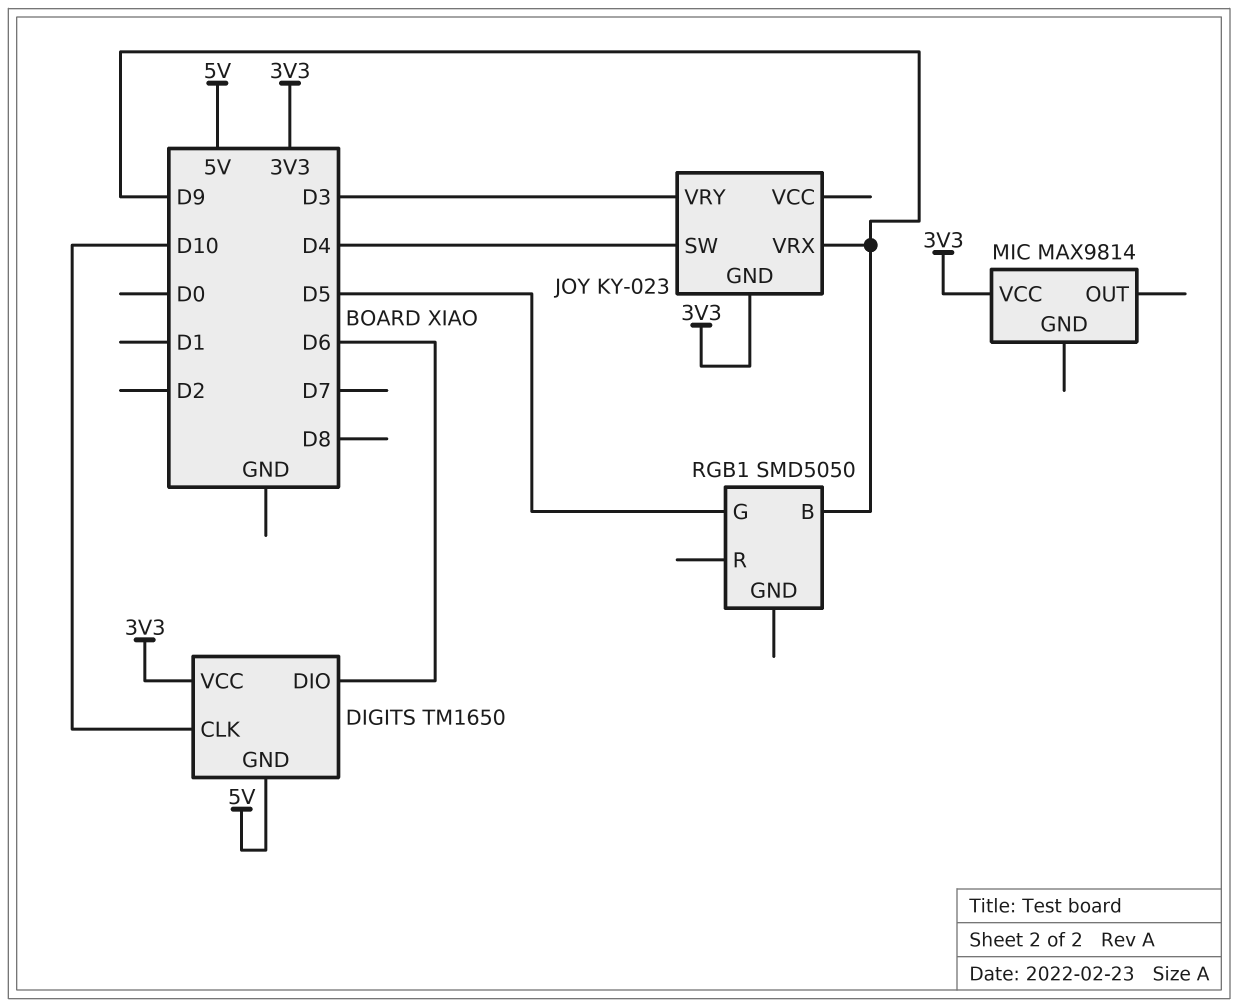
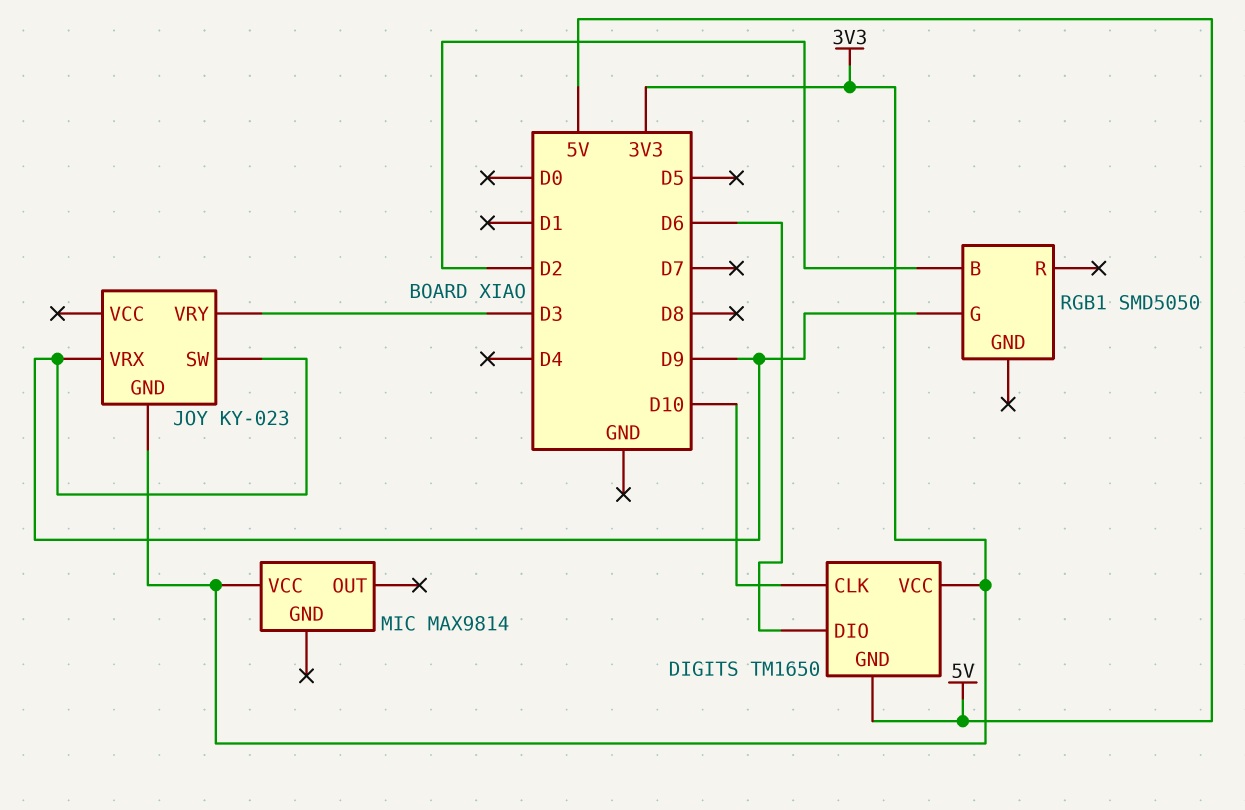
JOY pin SW: D4 -> D9
RGB1 pin B: D9 -> D2
RGB1 pin G: D5 -> D9

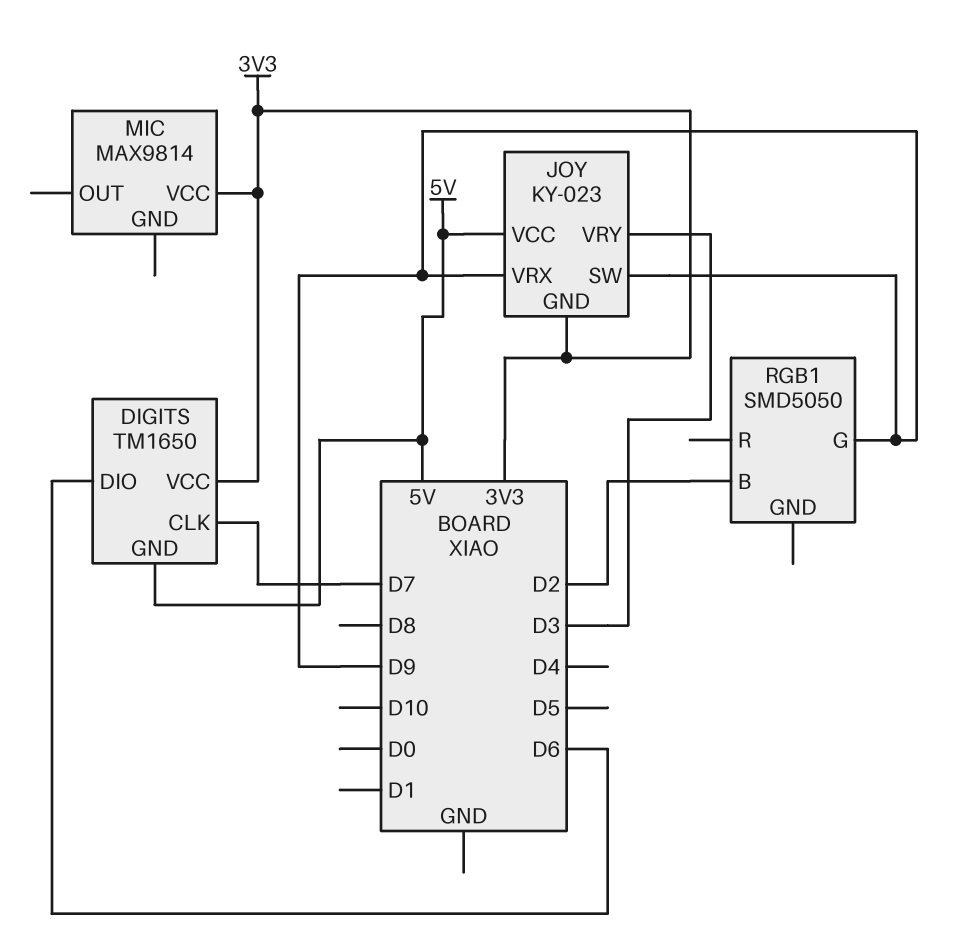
DIGITS pin CLK: D10 -> D7
JOY pin VCC: none -> 5V

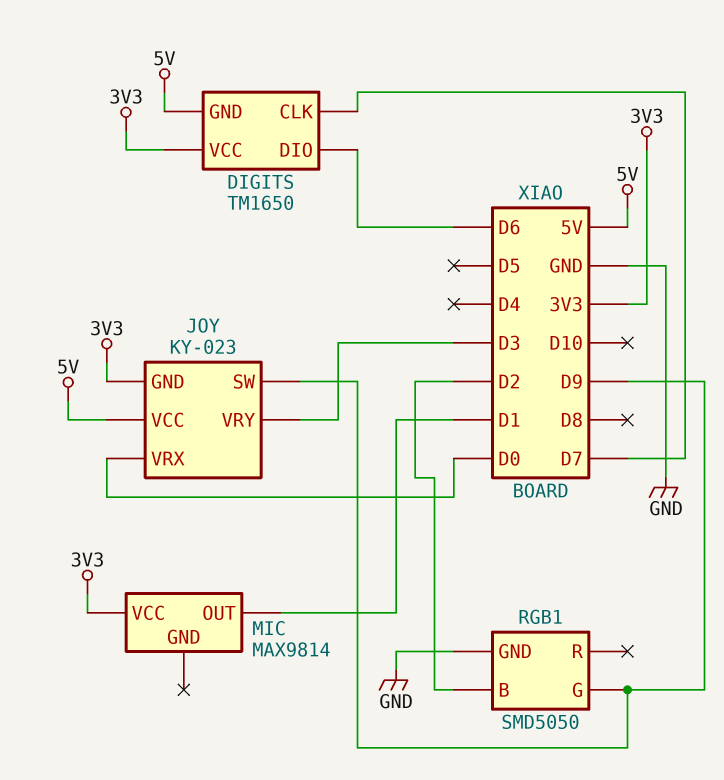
JOY pin VRX: D9 -> D0
MIC pin OUT: none -> D1
RGB1 pin GND: none -> GND

